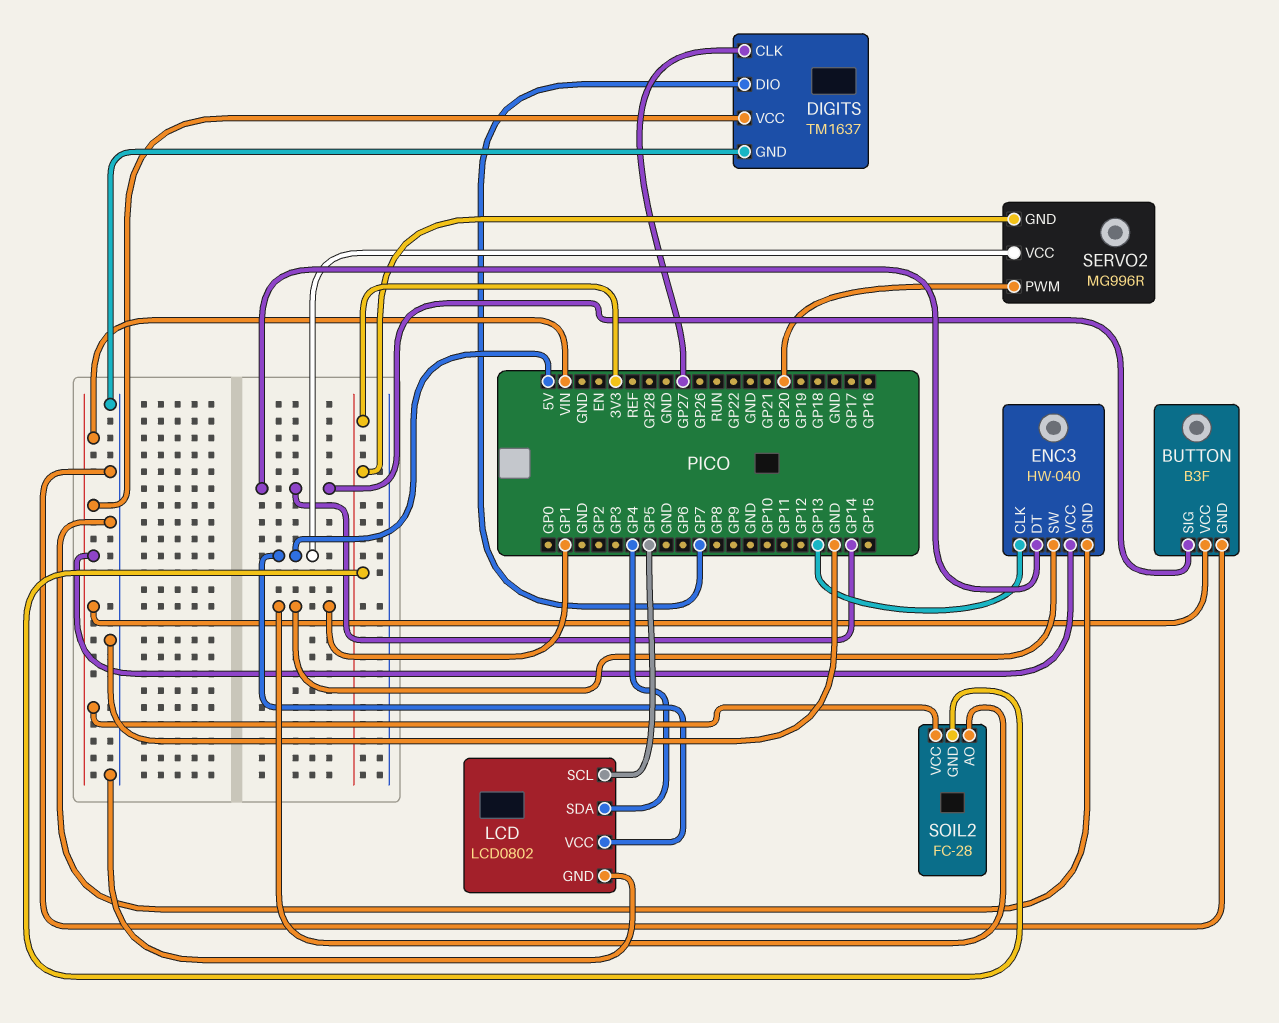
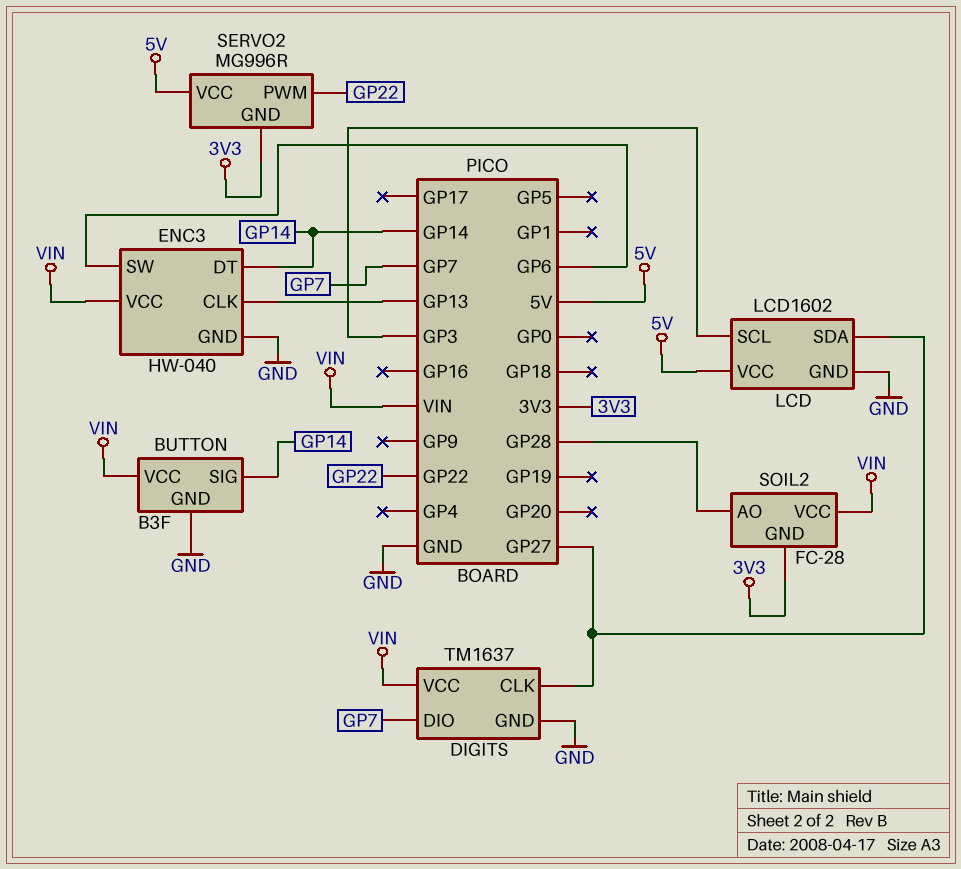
ENC3 pin SW: GP1 -> GP6
LCD: LCD0802 -> LCD1602
LCD pin SCL: GP5 -> GP3
LCD pin SDA: GP4 -> GP27
SERVO2 pin PWM: GP20 -> GP22
SOIL2 pin AO: GP1 -> GP28

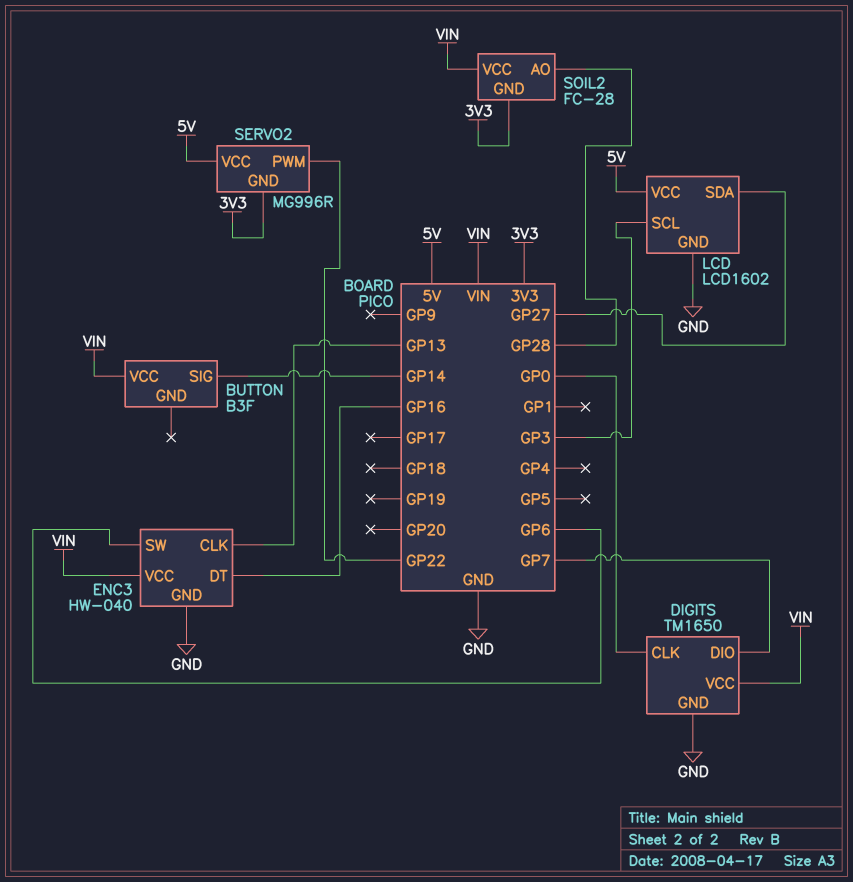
BUTTON pin GND: GND -> none
DIGITS: TM1637 -> TM1650
DIGITS pin CLK: GP27 -> GP0
ENC3 pin DT: GP14 -> GP16

